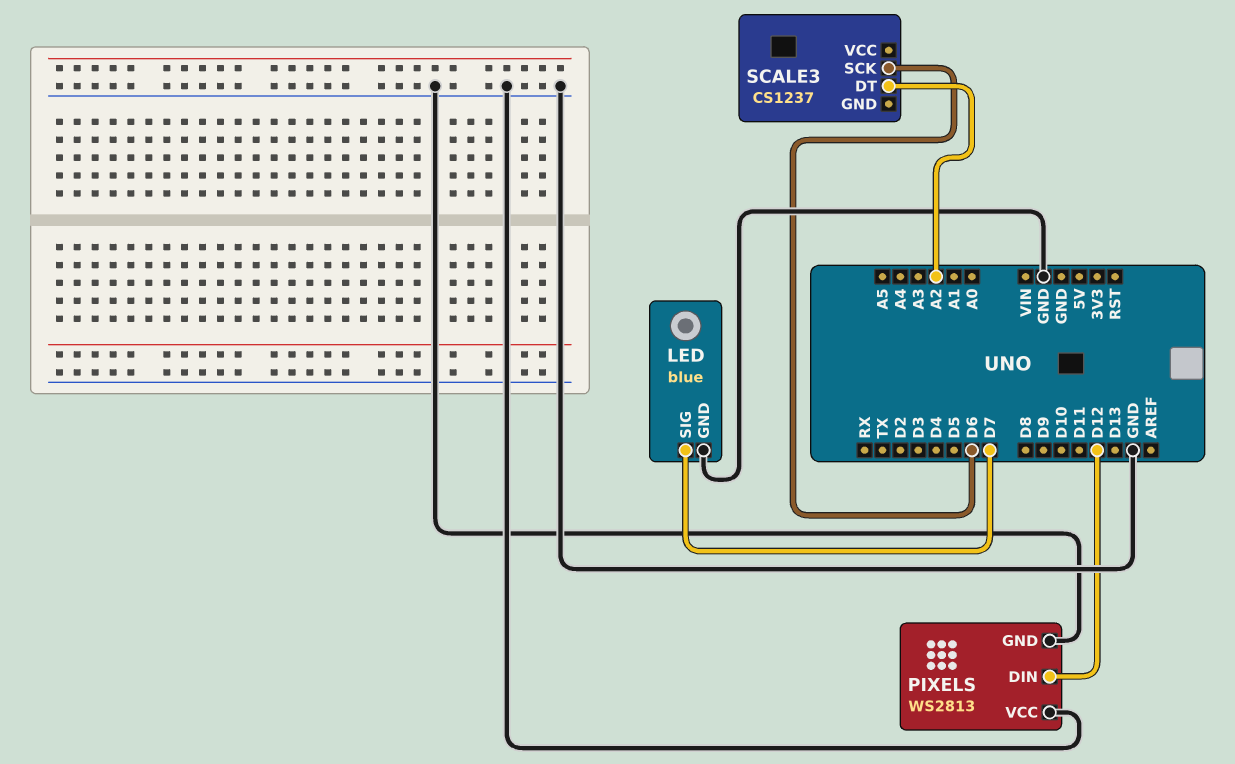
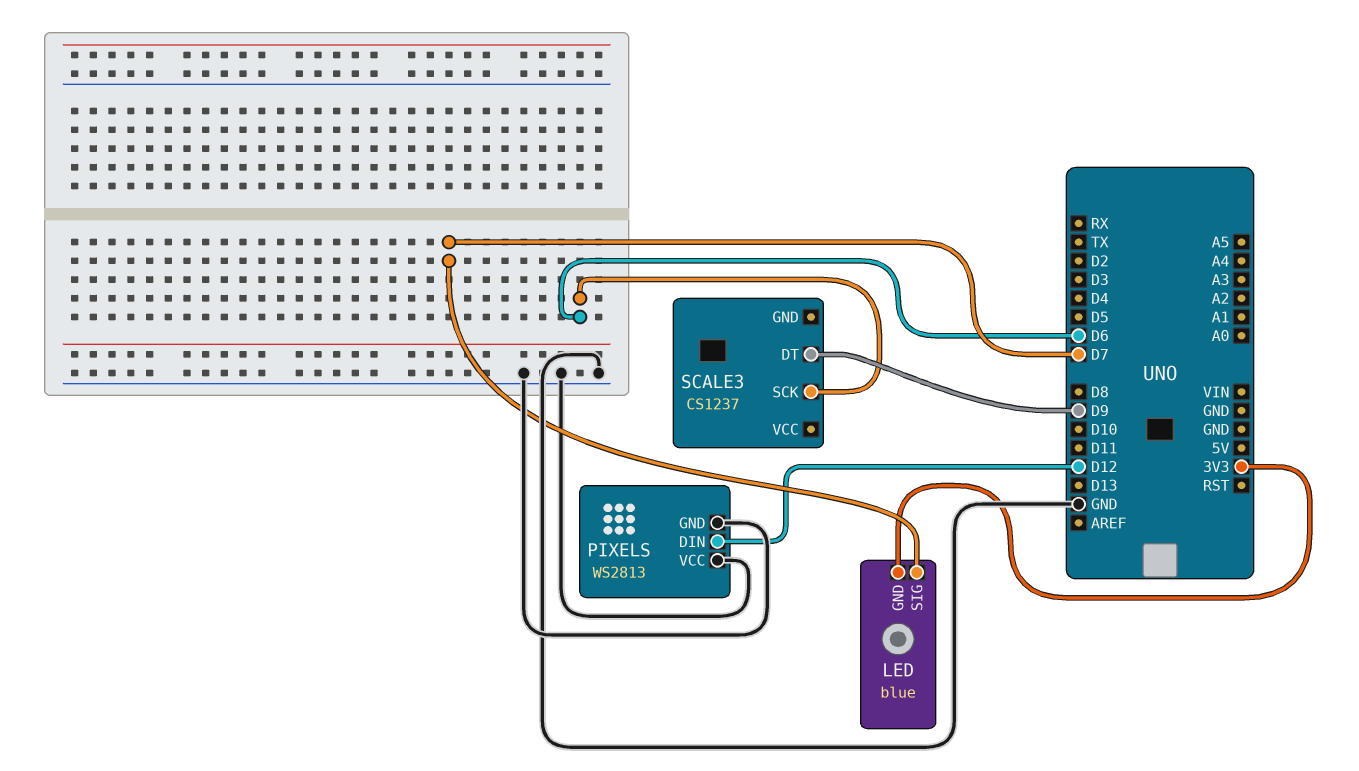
LED pin GND: GND -> 3V3
SCALE3 pin DT: A2 -> D9

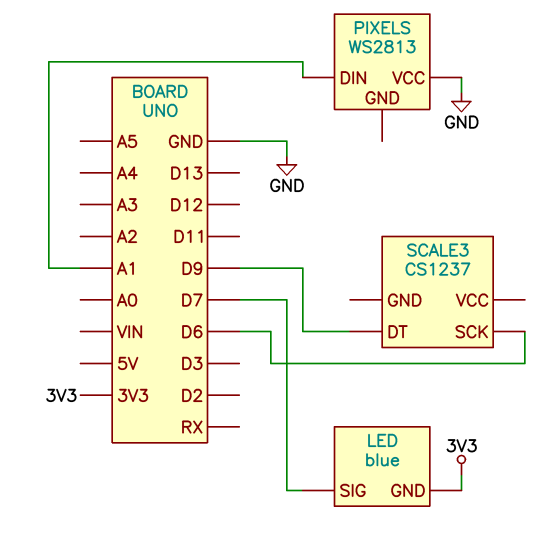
PIXELS pin DIN: D12 -> A1
PIXELS pin GND: GND -> none

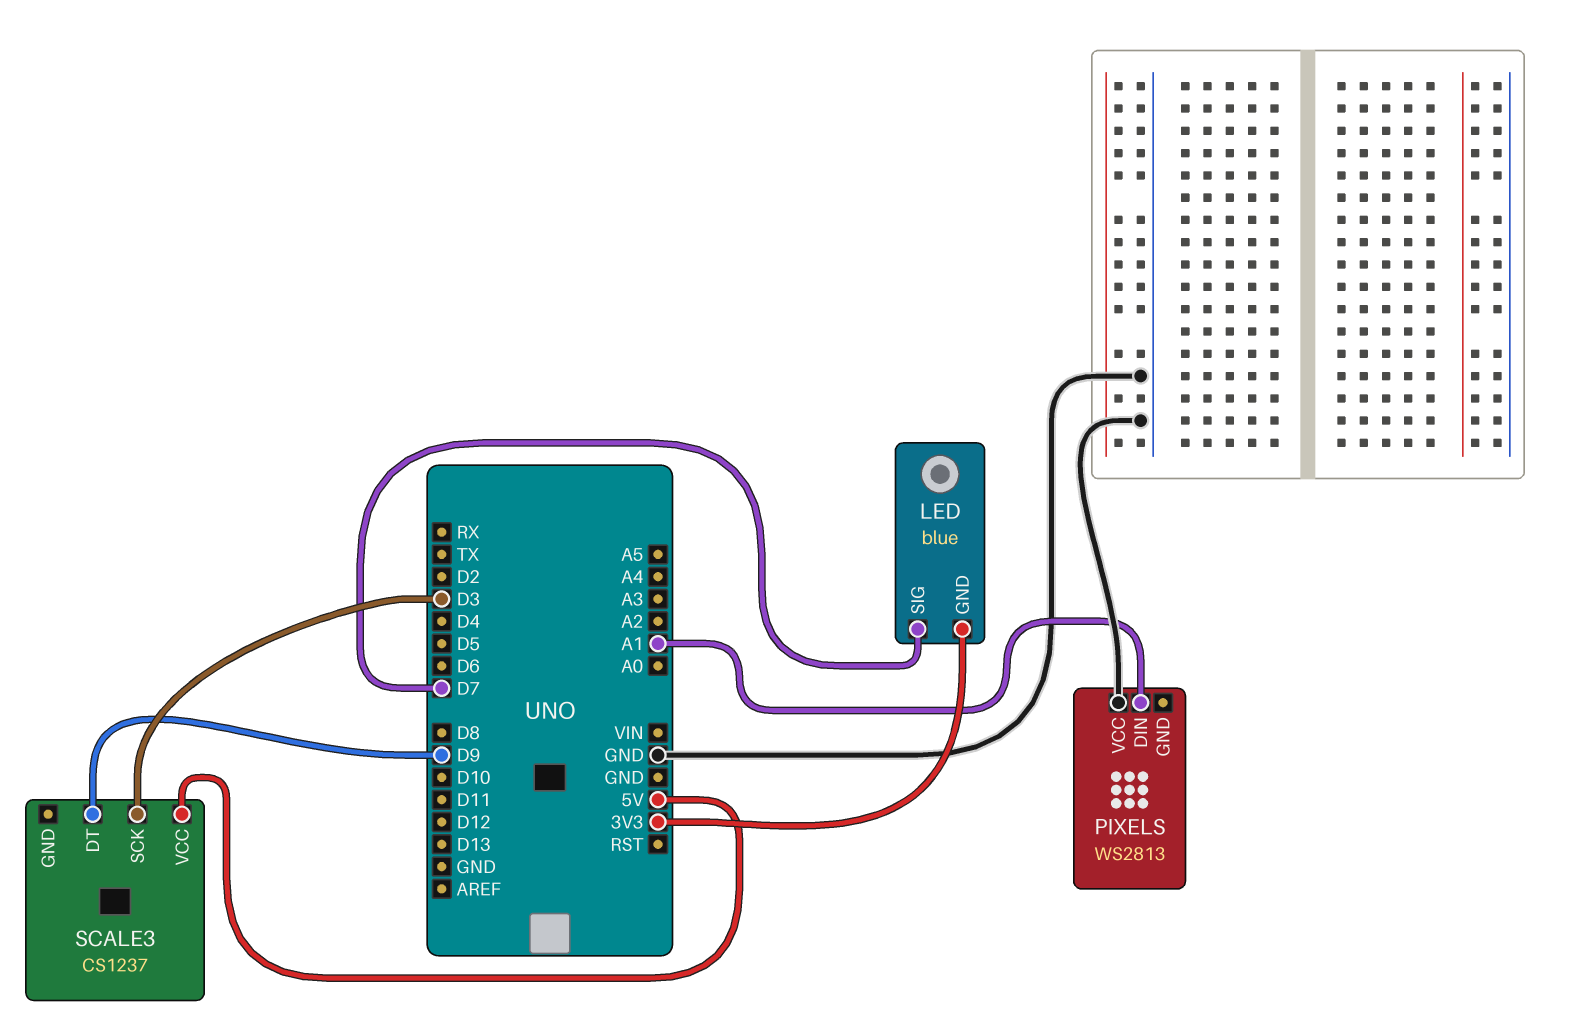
SCALE3 pin SCK: D6 -> D3
SCALE3 pin VCC: none -> 5V

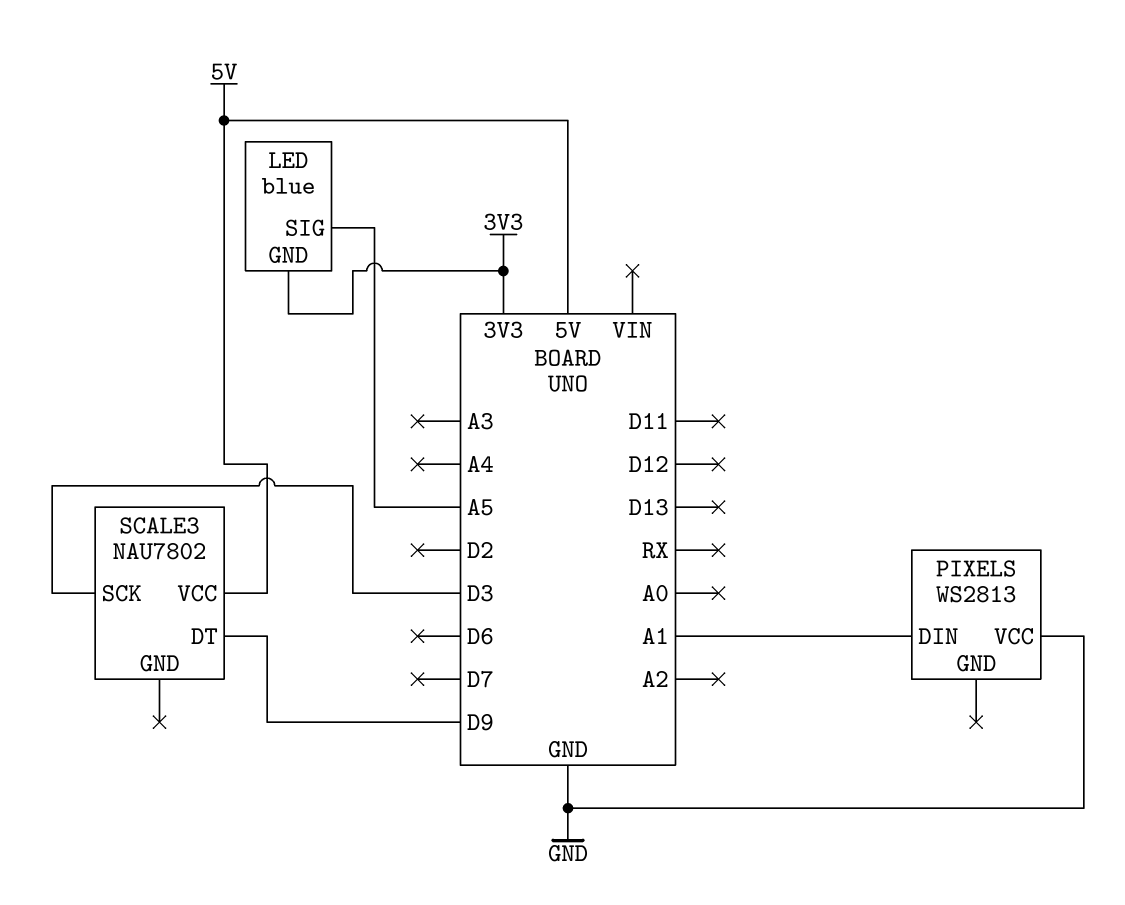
LED pin SIG: D7 -> A5
SCALE3: CS1237 -> NAU7802

